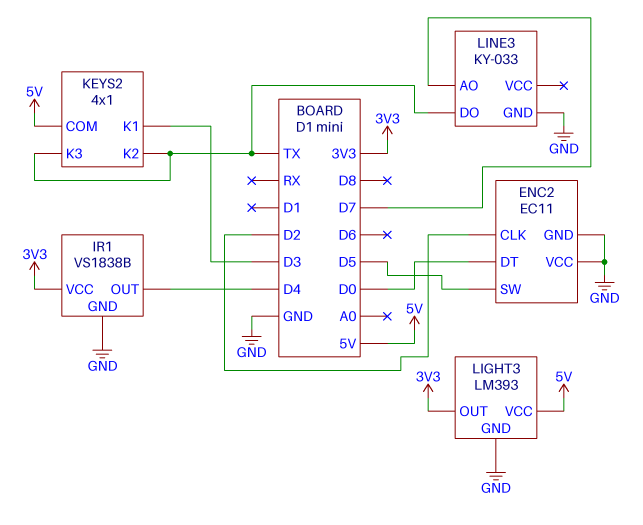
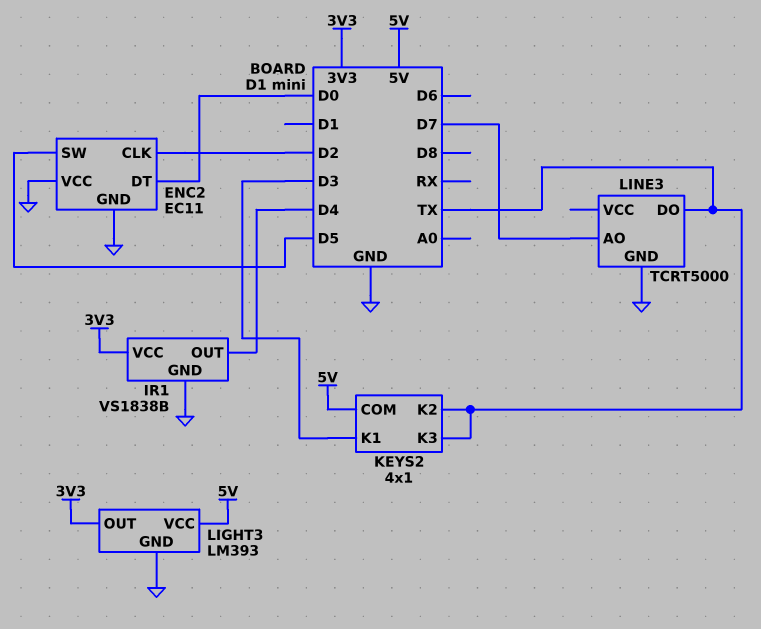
LINE3: KY-033 -> TCRT5000

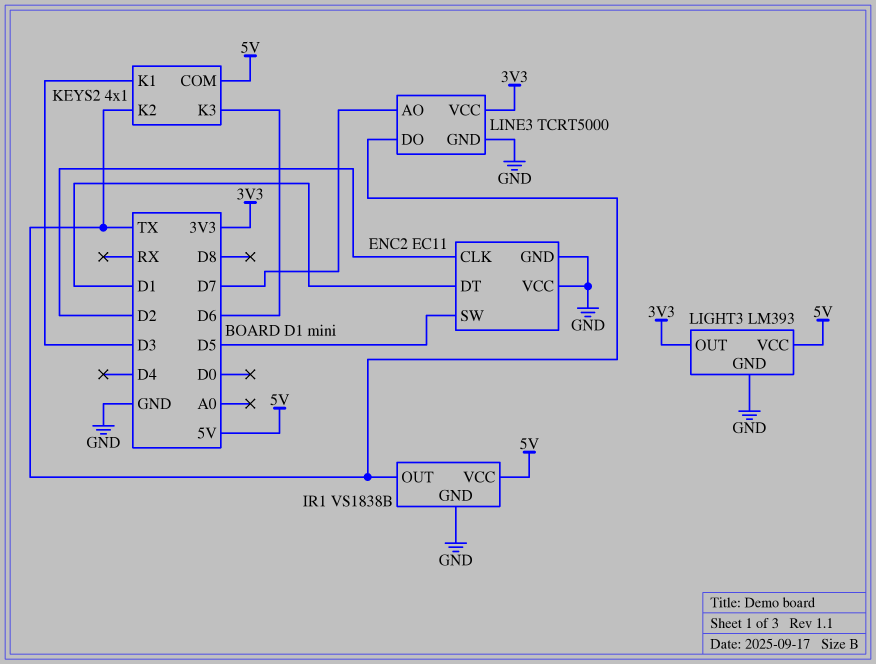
ENC2 pin DT: D0 -> D1
IR1 pin OUT: D4 -> TX
IR1 pin VCC: 3V3 -> 5V
KEYS2 pin K3: TX -> D6
LINE3 pin VCC: none -> 3V3

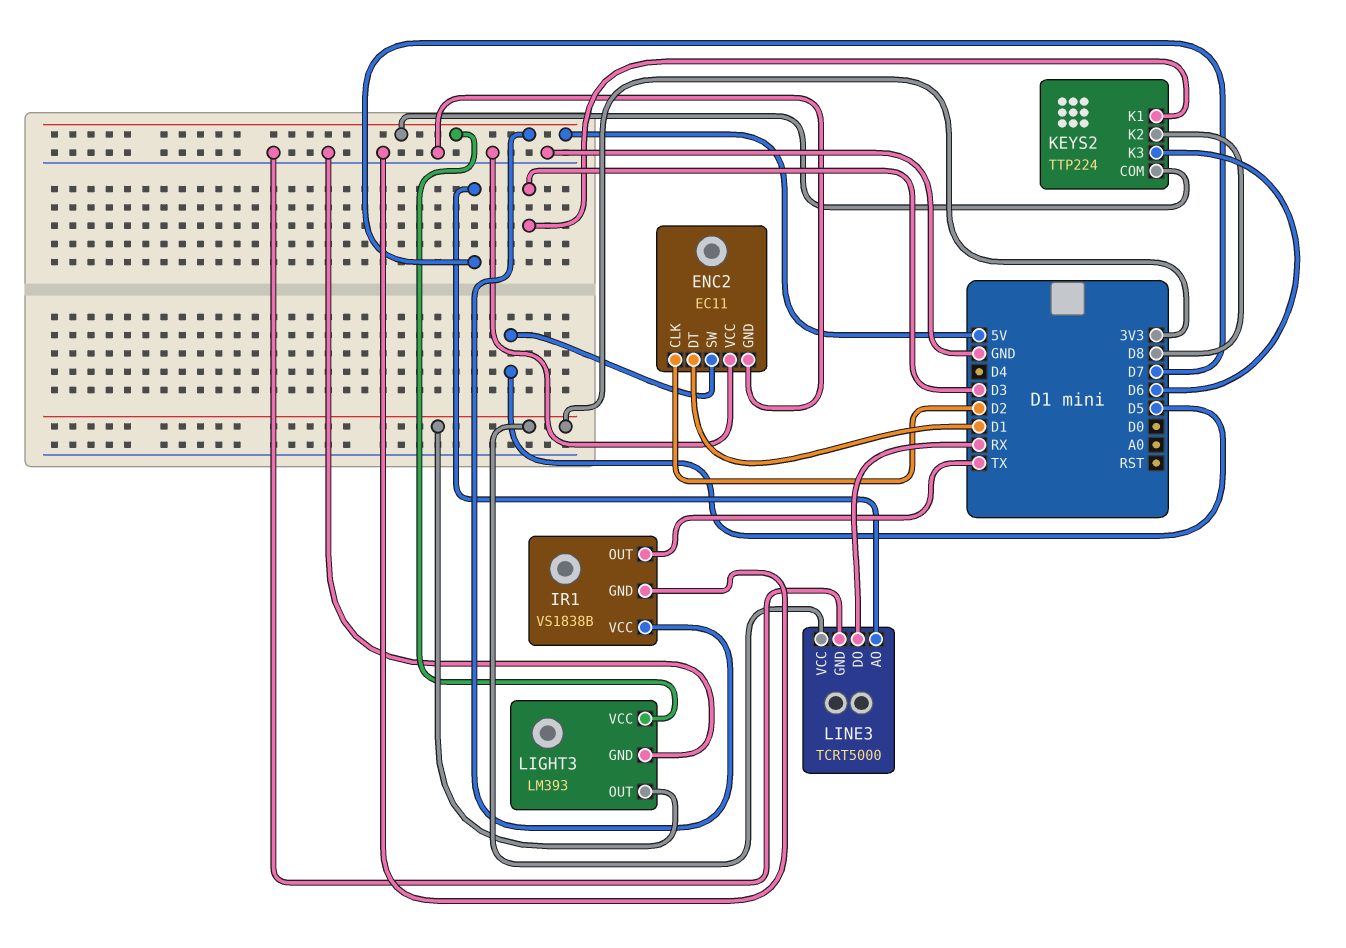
KEYS2: 4x1 -> TTP224
KEYS2 pin K2: TX -> D8
LINE3 pin DO: TX -> RX

